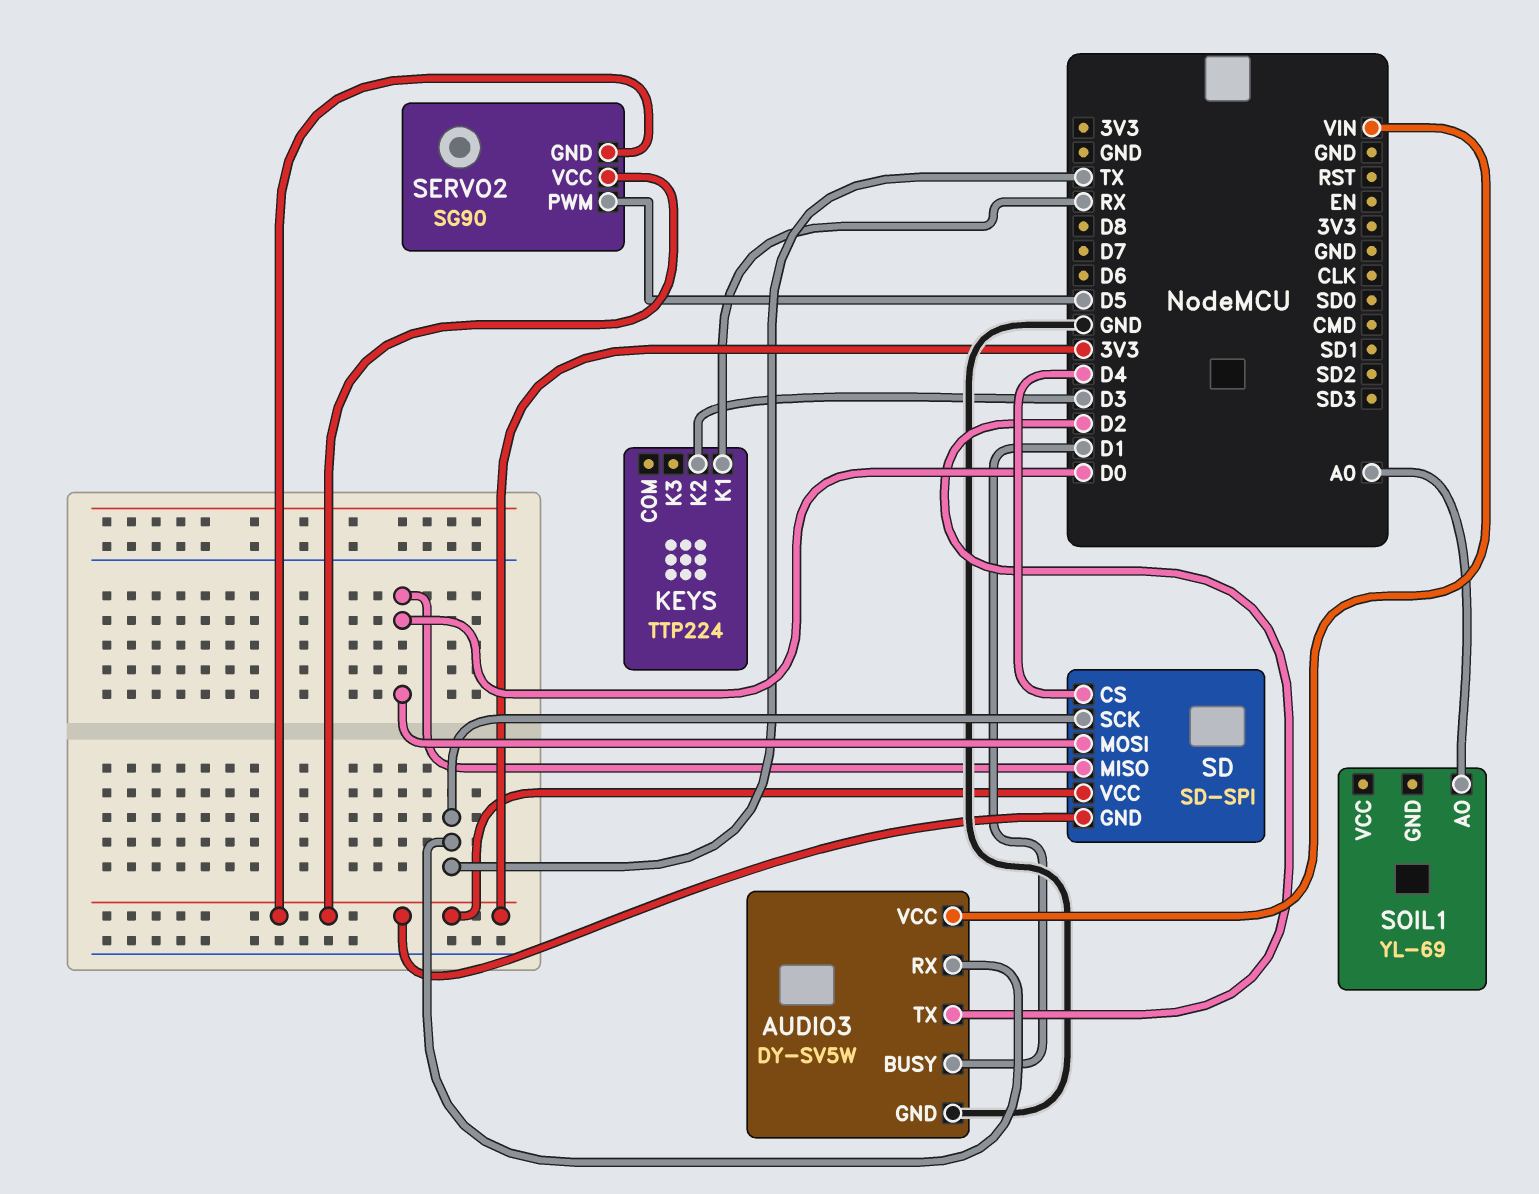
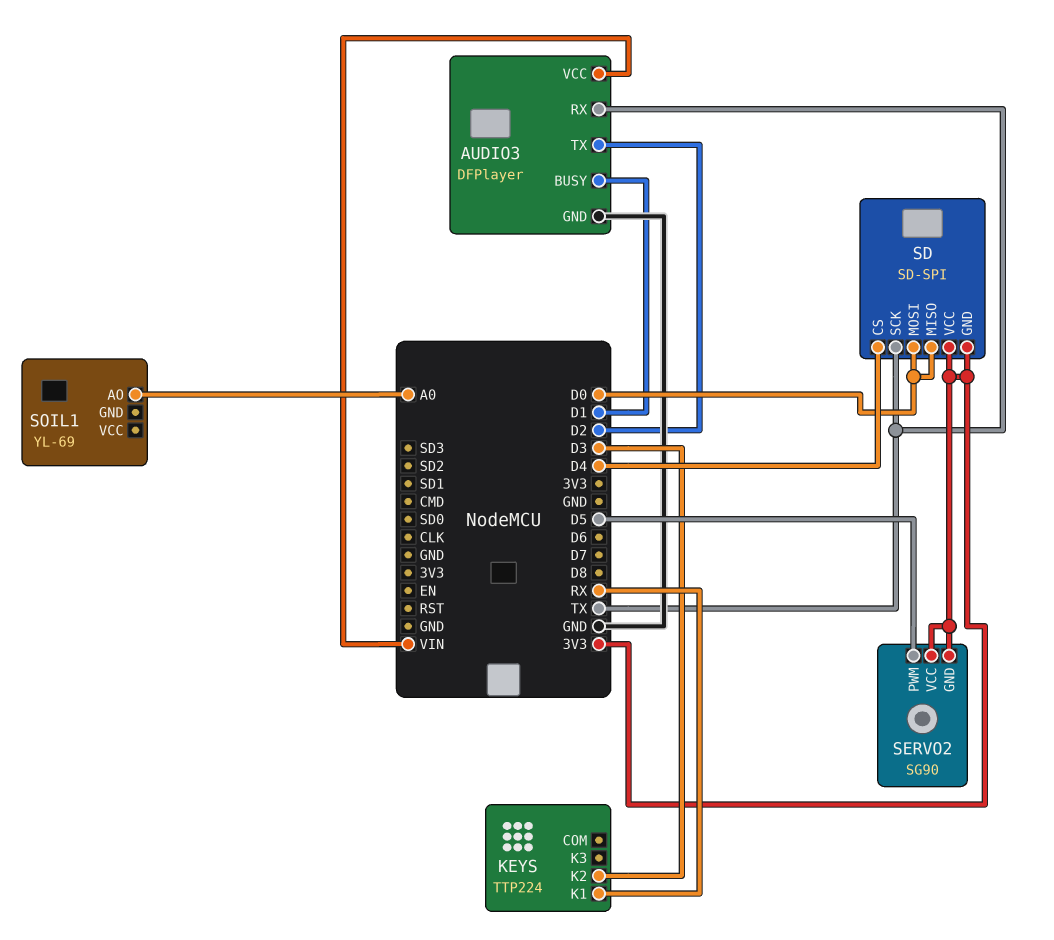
AUDIO3: DY-SV5W -> DFPlayer

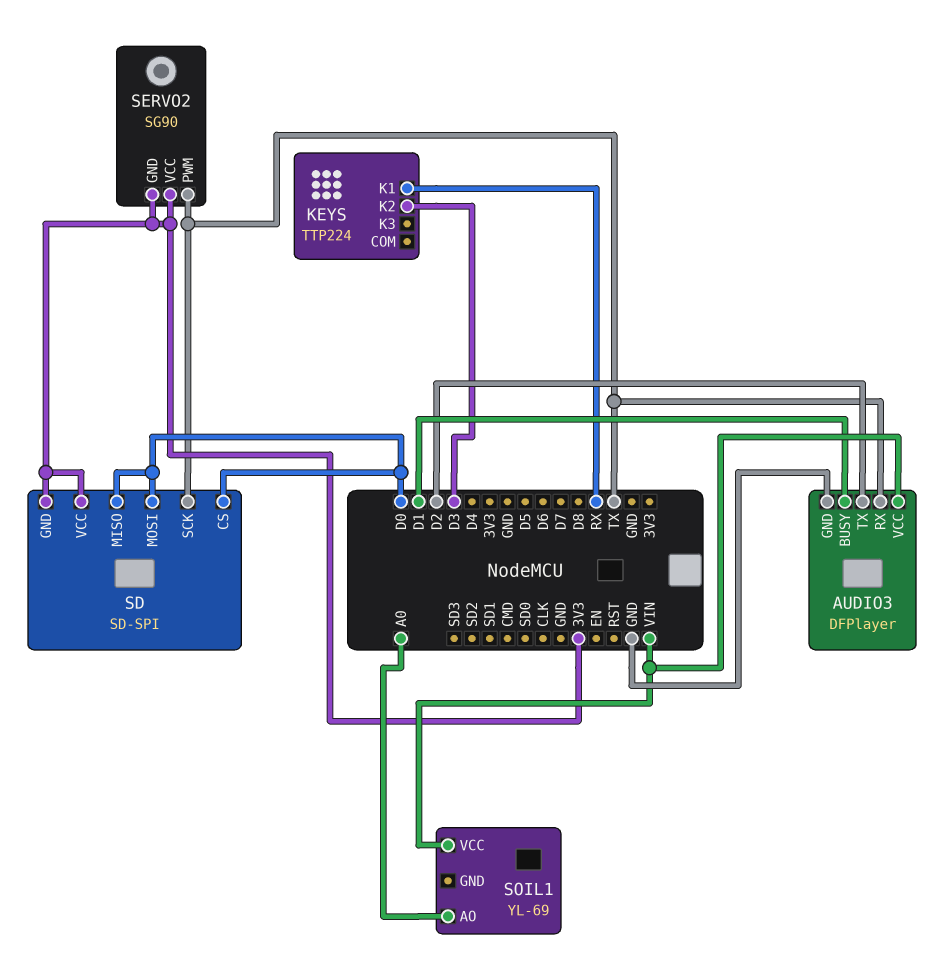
SD pin CS: D4 -> D0
SERVO2 pin PWM: D5 -> TX
SOIL1 pin VCC: none -> VIN

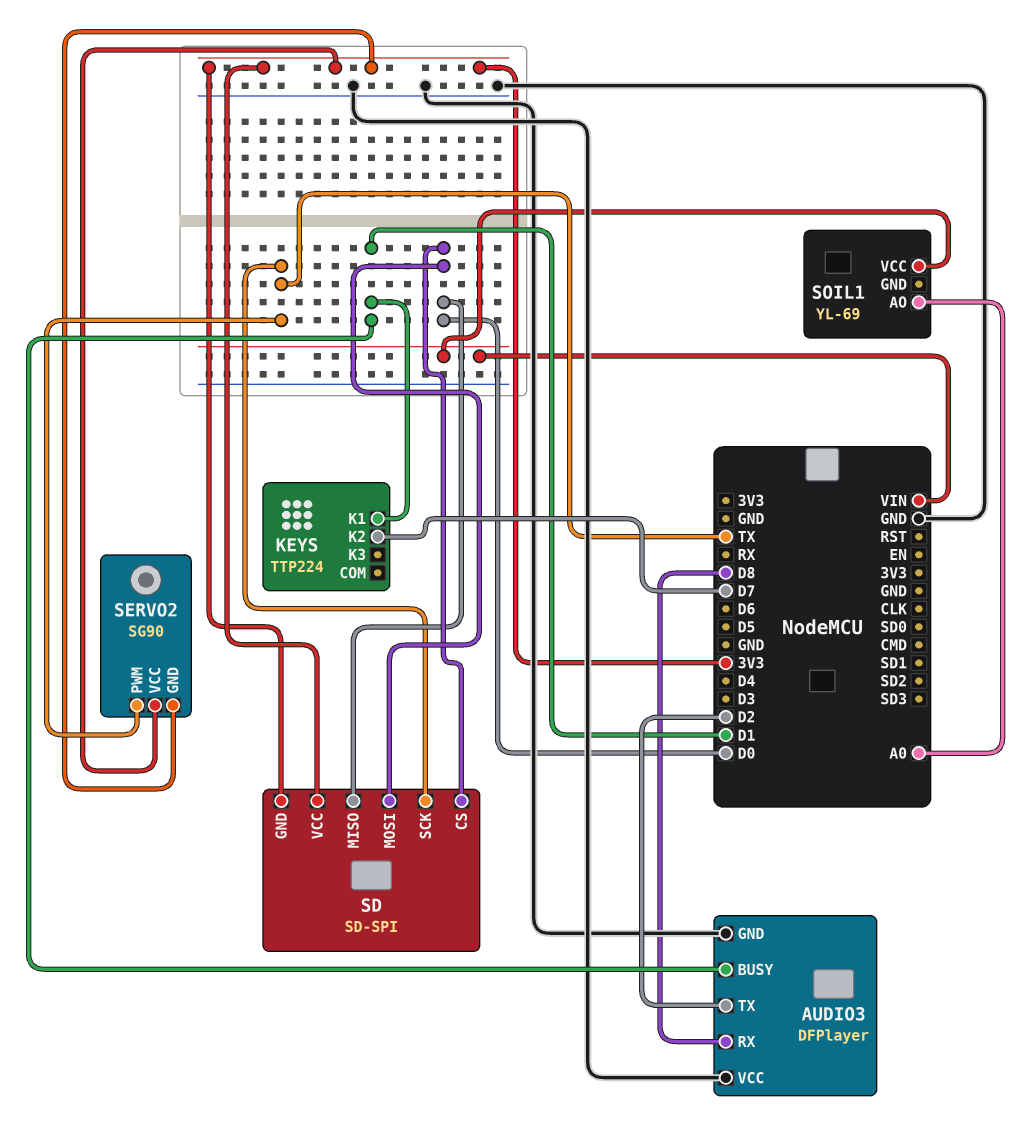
AUDIO3 pin RX: TX -> D8
AUDIO3 pin VCC: VIN -> GND
KEYS pin K1: RX -> D1
KEYS pin K2: D3 -> D7

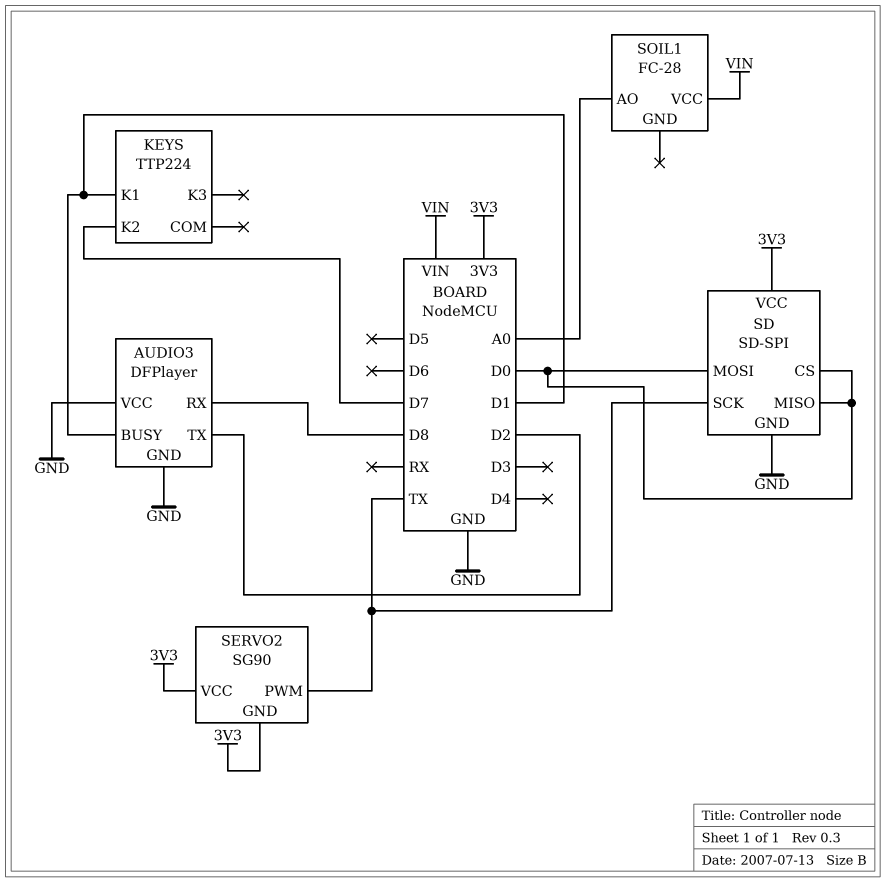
SD pin GND: 3V3 -> GND
SOIL1: YL-69 -> FC-28

